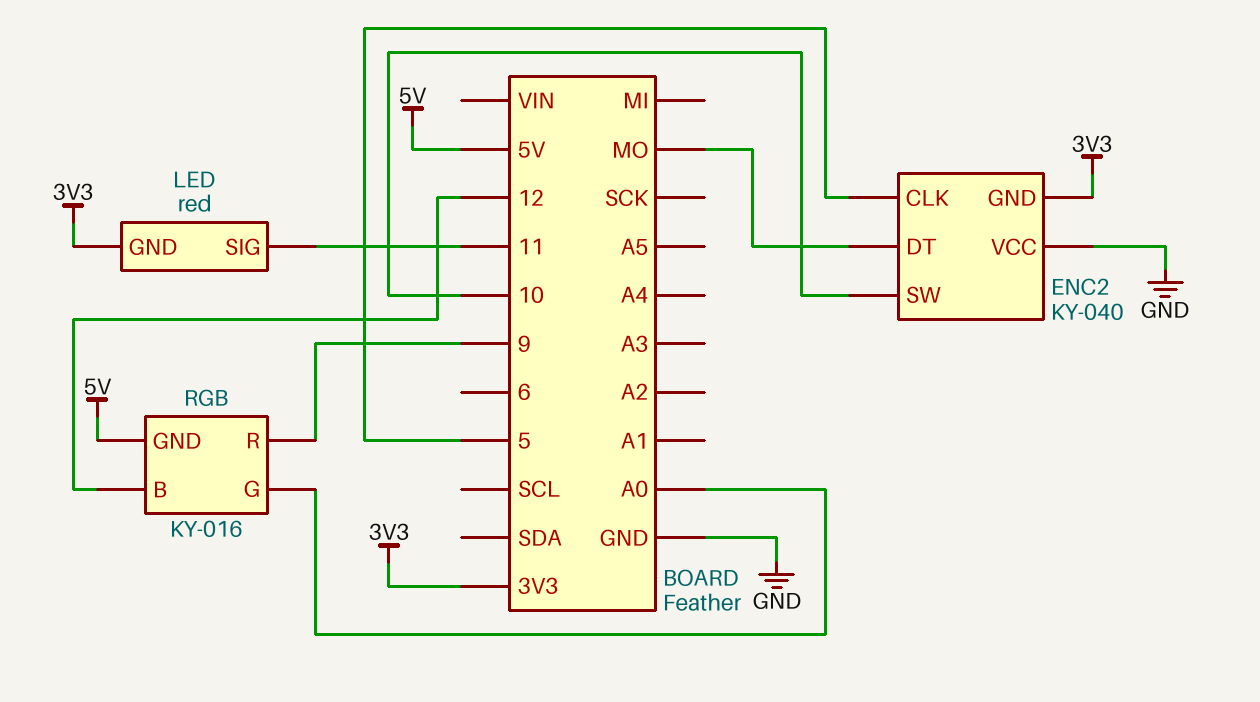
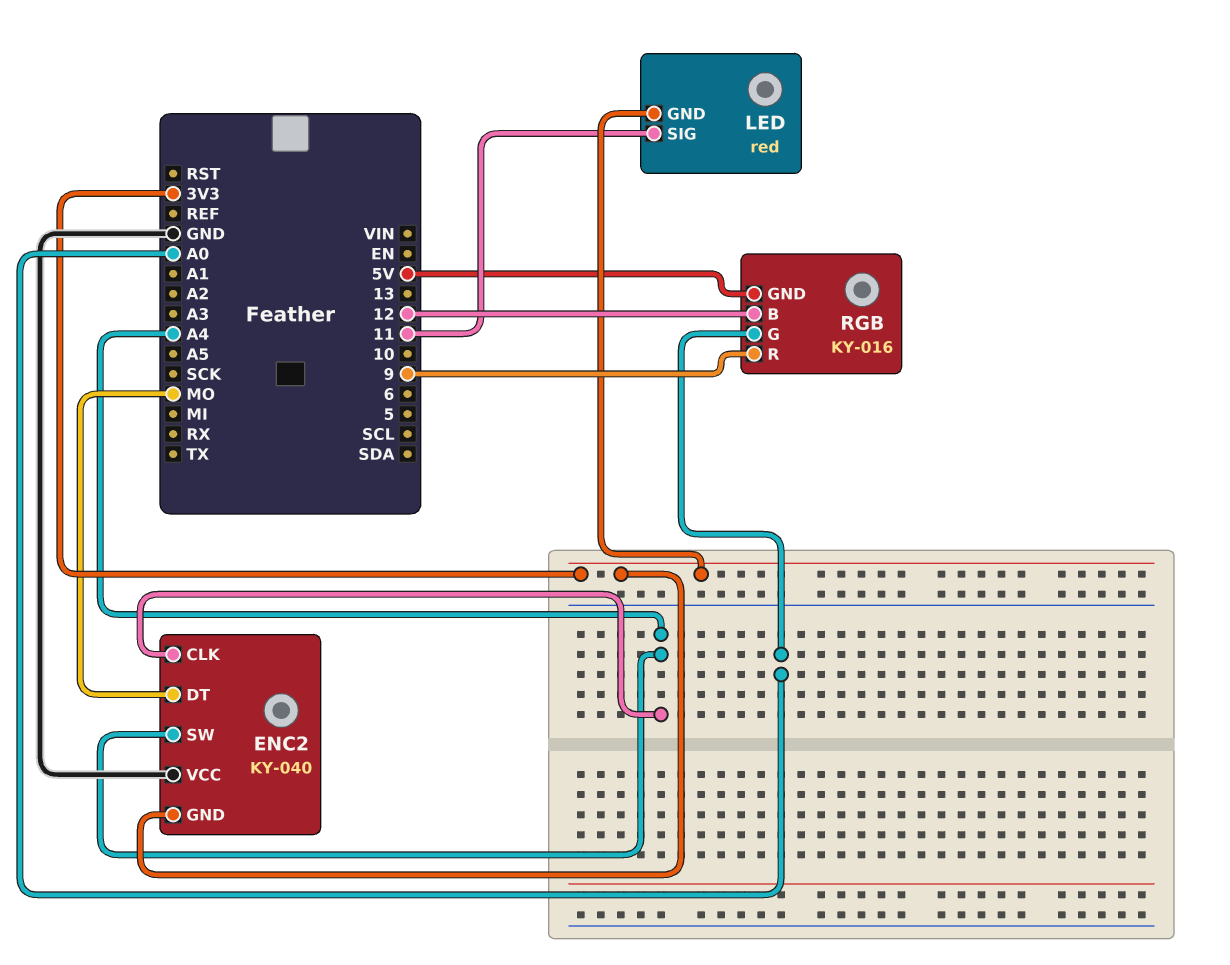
ENC2 pin CLK: 5 -> A4
ENC2 pin SW: 10 -> A4

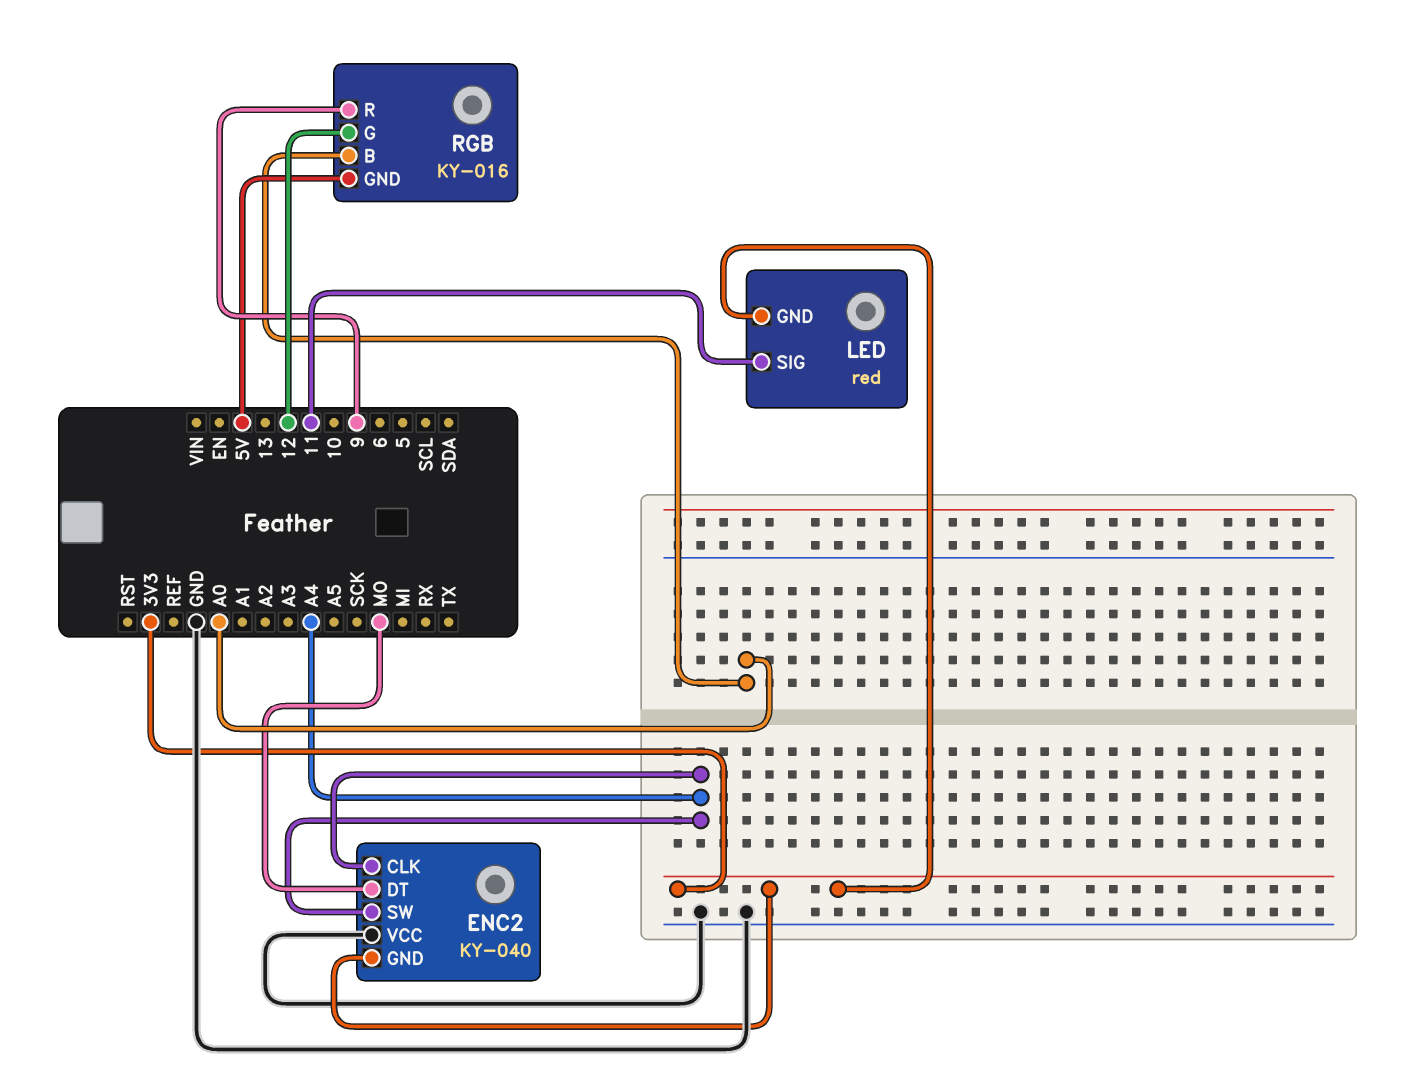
RGB pin B: 12 -> A0
RGB pin G: A0 -> 12

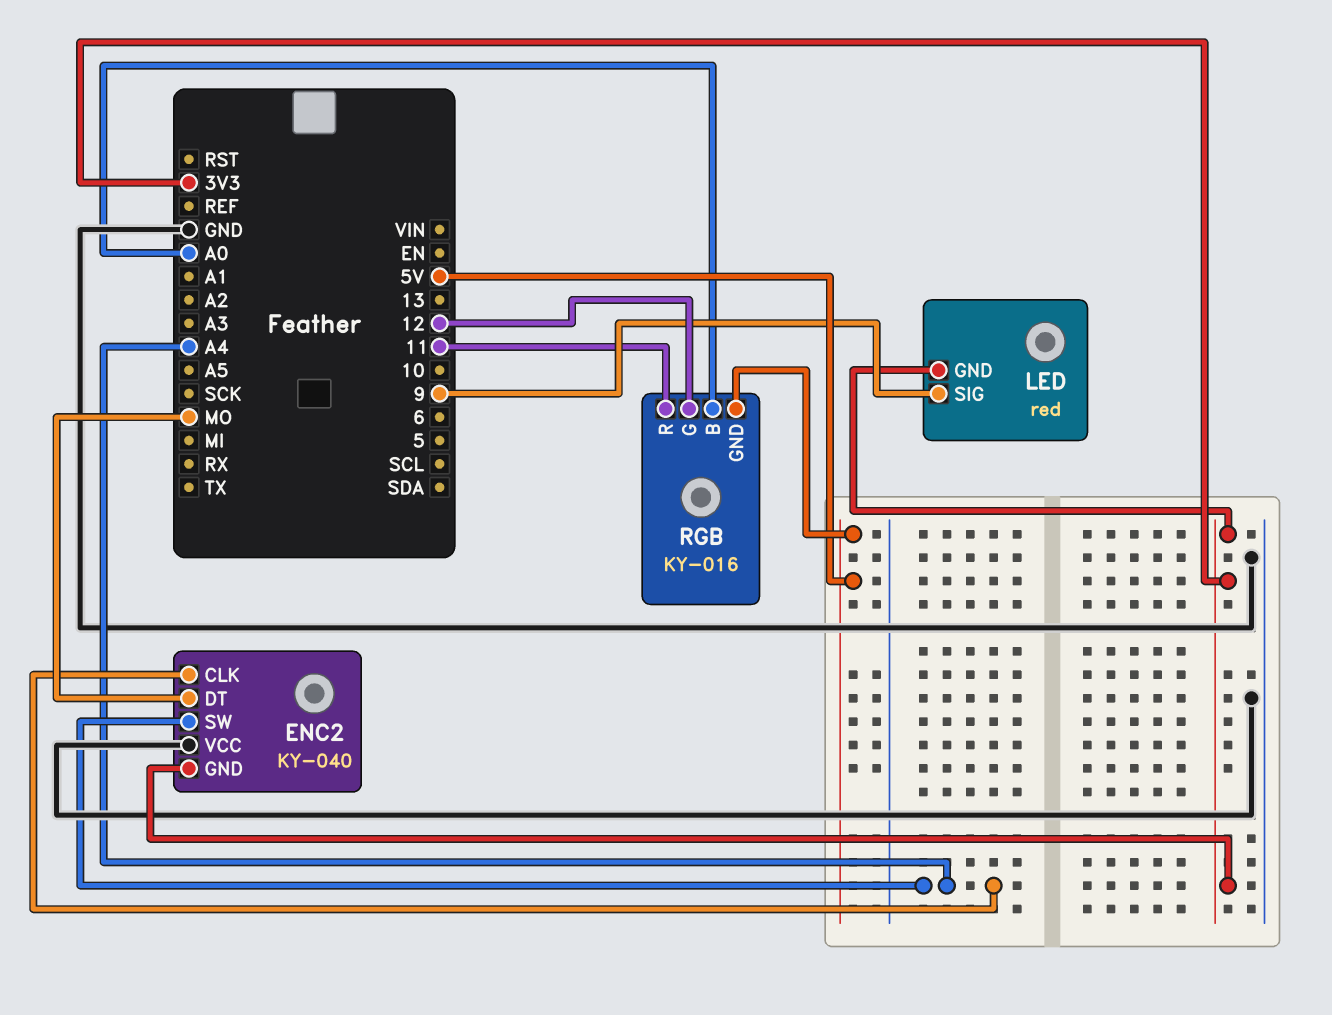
LED pin SIG: 11 -> 9
RGB pin R: 9 -> 11

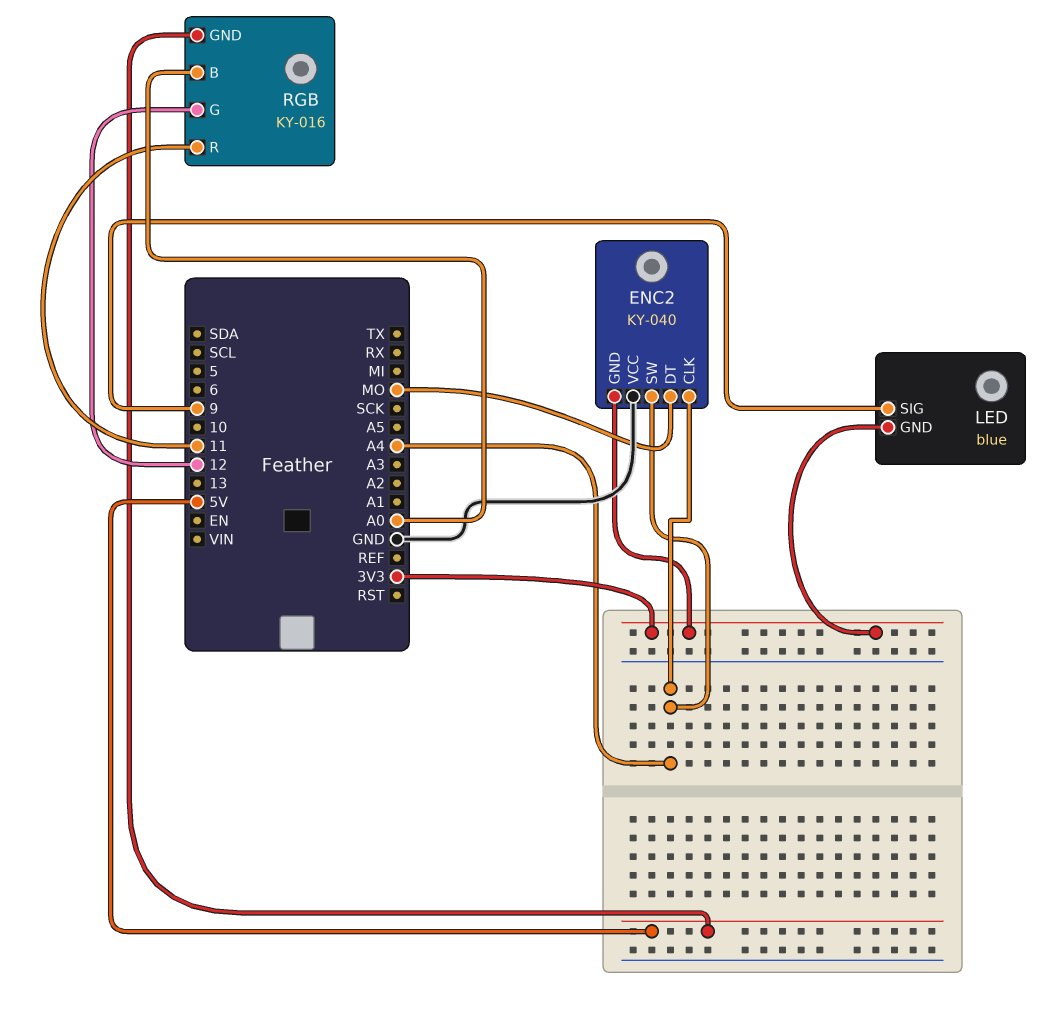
LED: red -> blue

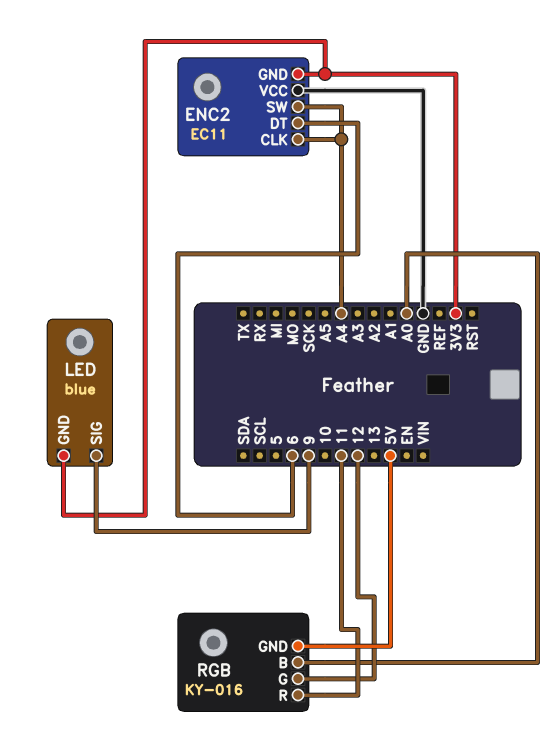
ENC2: KY-040 -> EC11
ENC2 pin DT: MO -> 6

